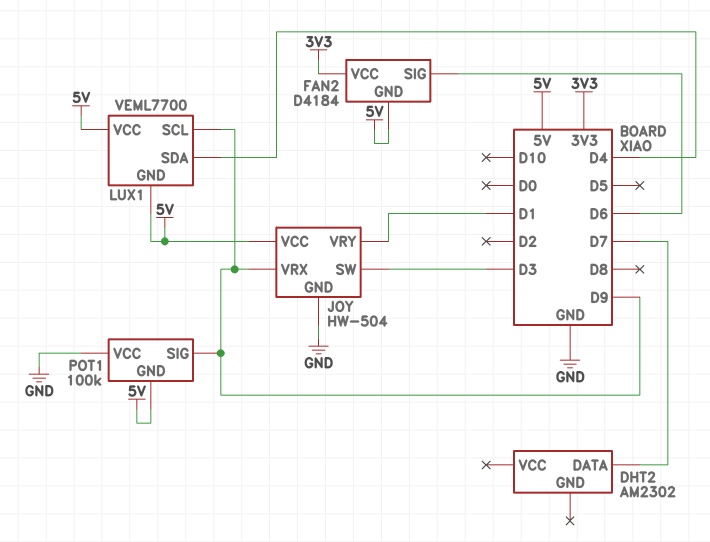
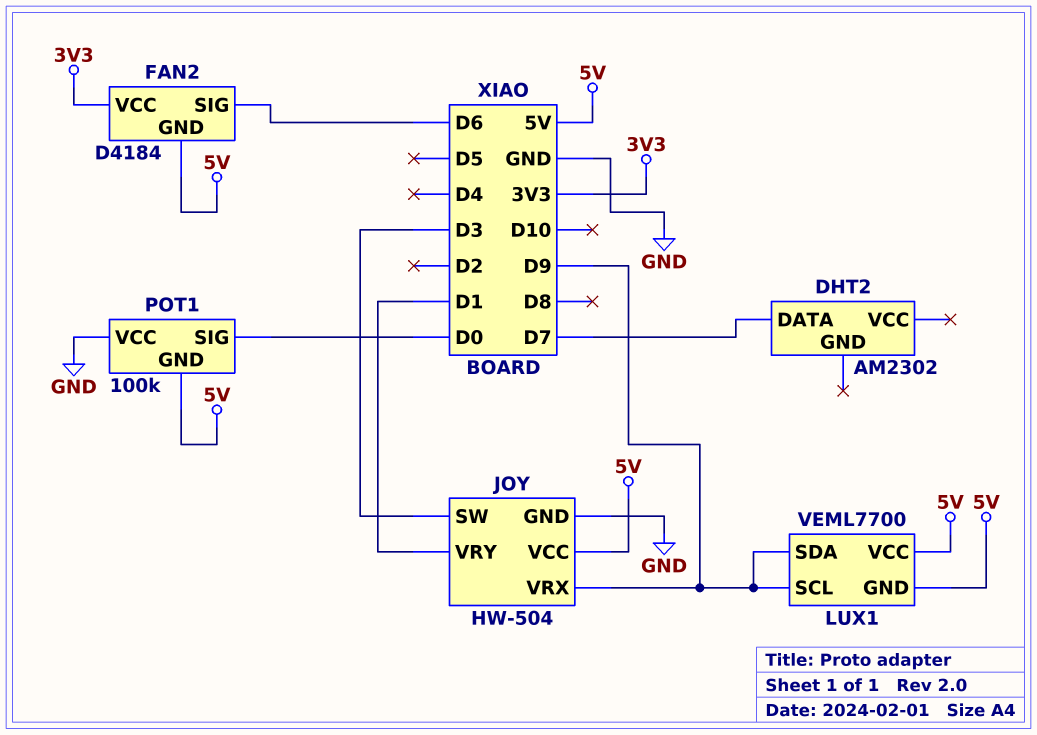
LUX1 pin SDA: D4 -> D9
POT1 pin SIG: D9 -> D0

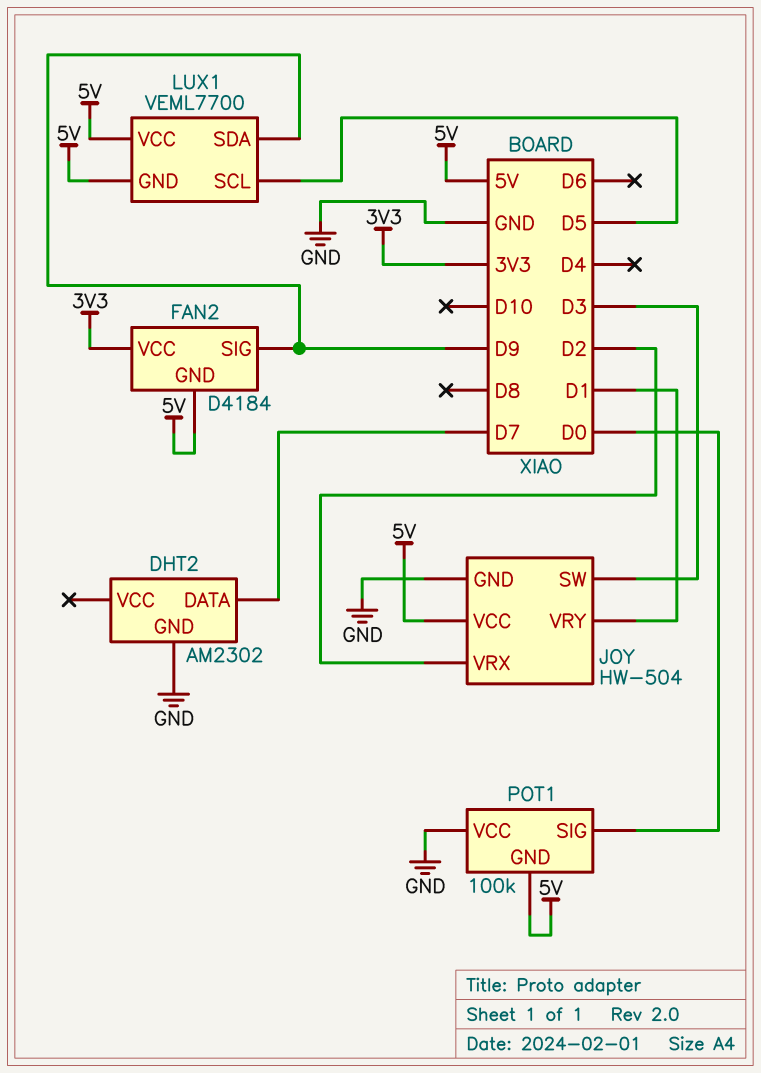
DHT2 pin GND: none -> GND
FAN2 pin SIG: D6 -> D9
JOY pin VRX: D9 -> D2
LUX1 pin SCL: D9 -> D5

